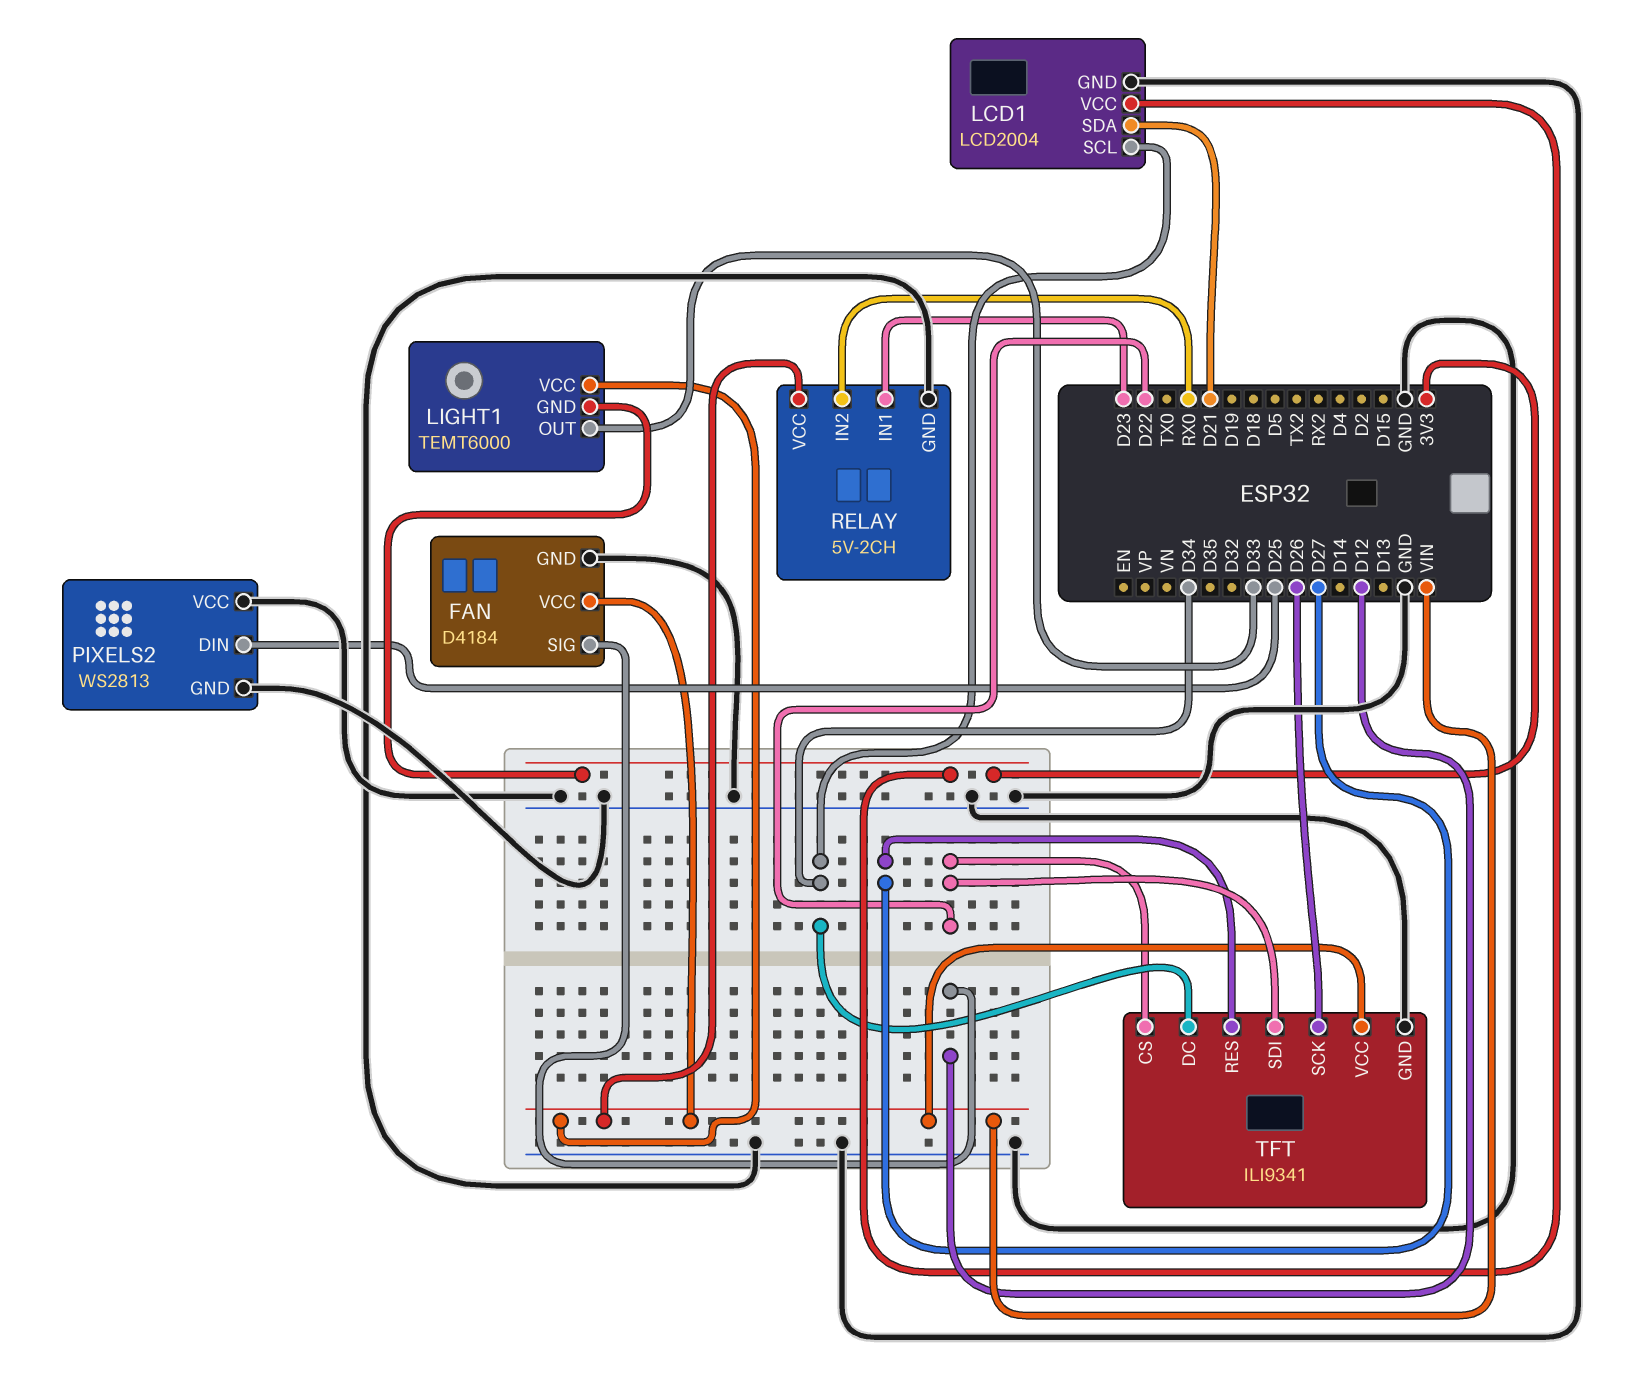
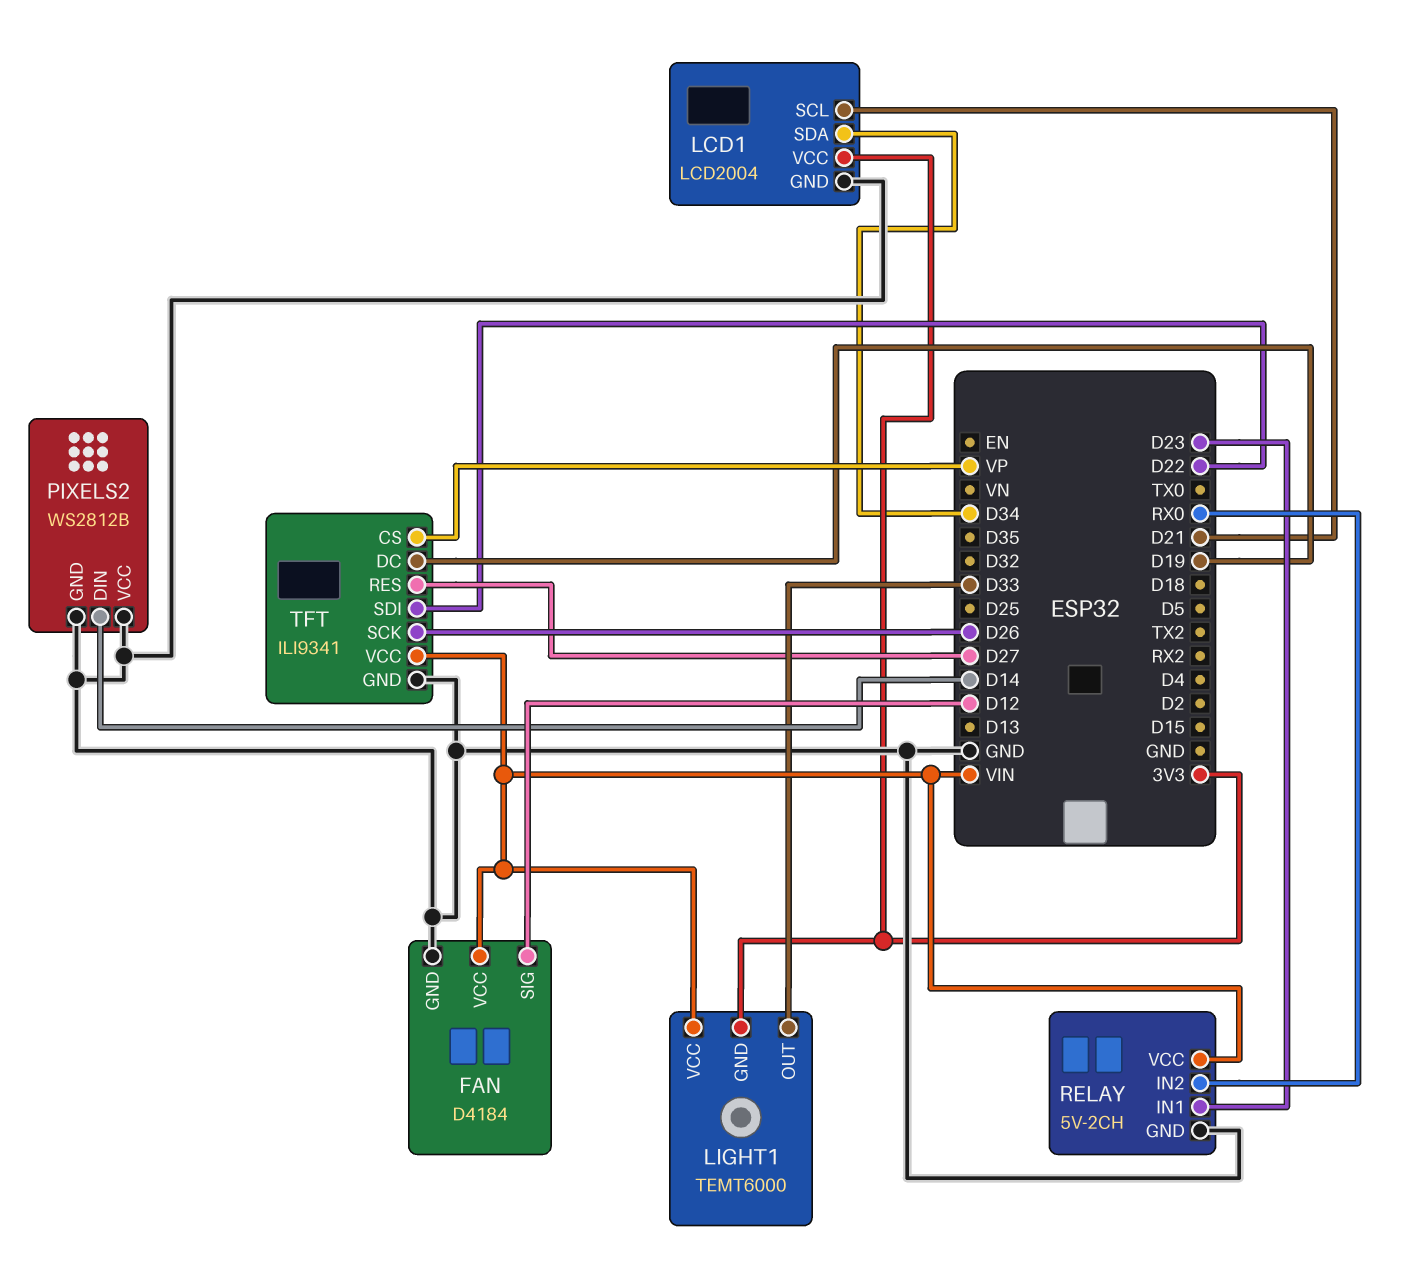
LCD1 pin SCL: D34 -> D21
LCD1 pin SDA: D21 -> D34
PIXELS2: WS2813 -> WS2812B
PIXELS2 pin DIN: D25 -> D14
TFT pin CS: D22 -> VP
TFT pin DC: D34 -> D19

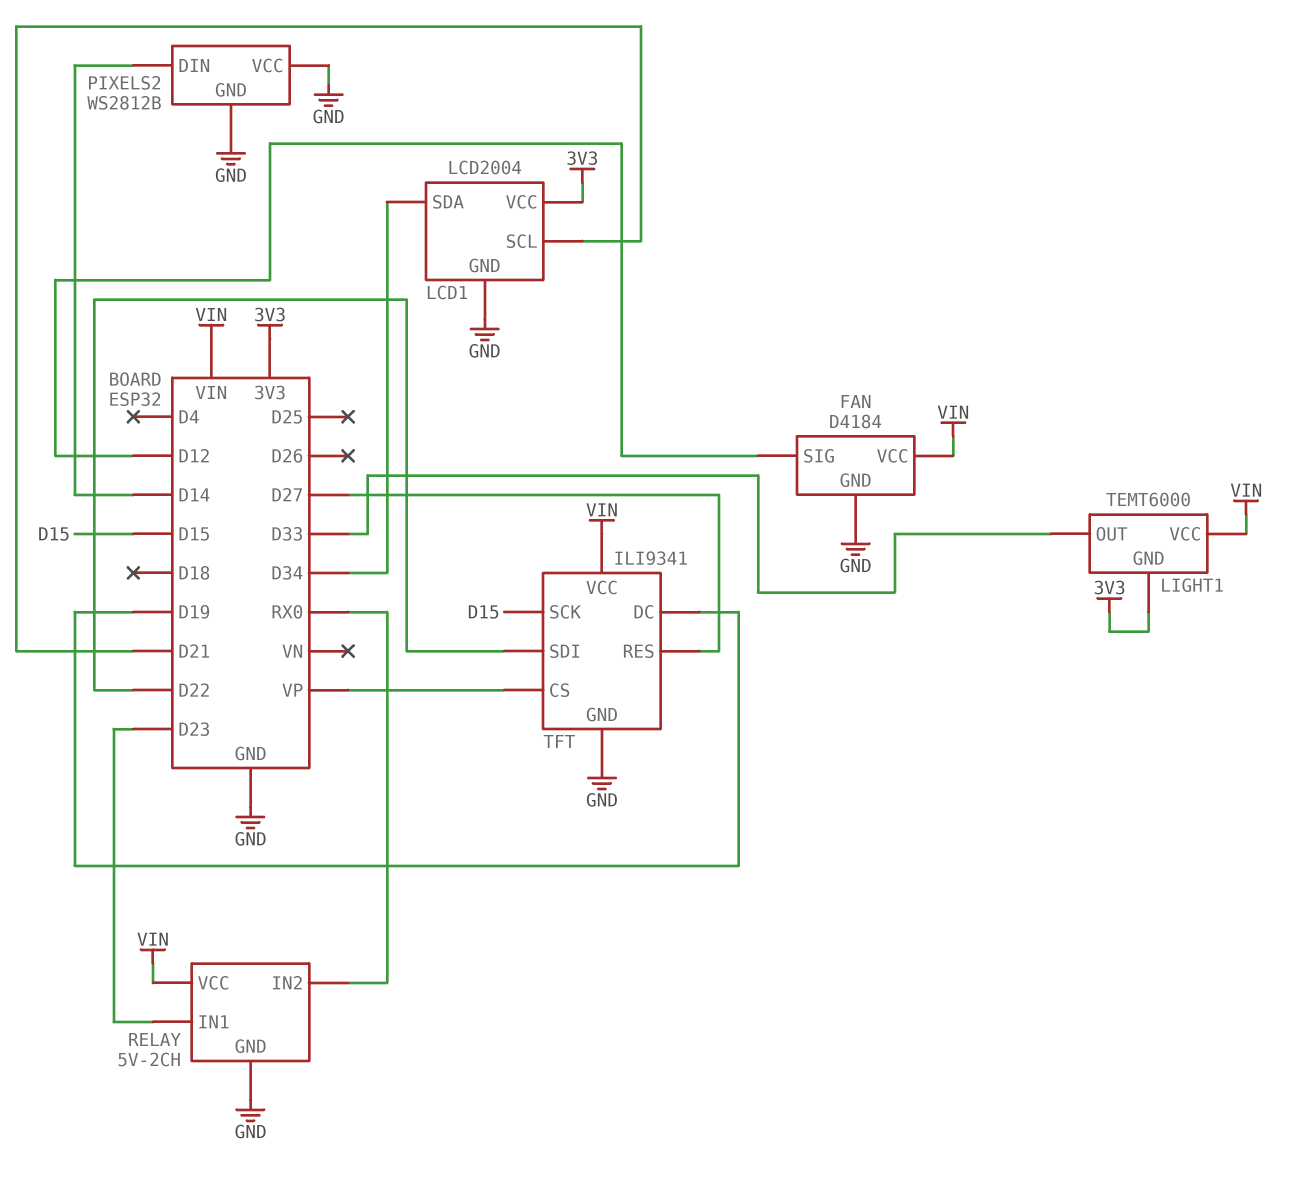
TFT pin SCK: D26 -> D15

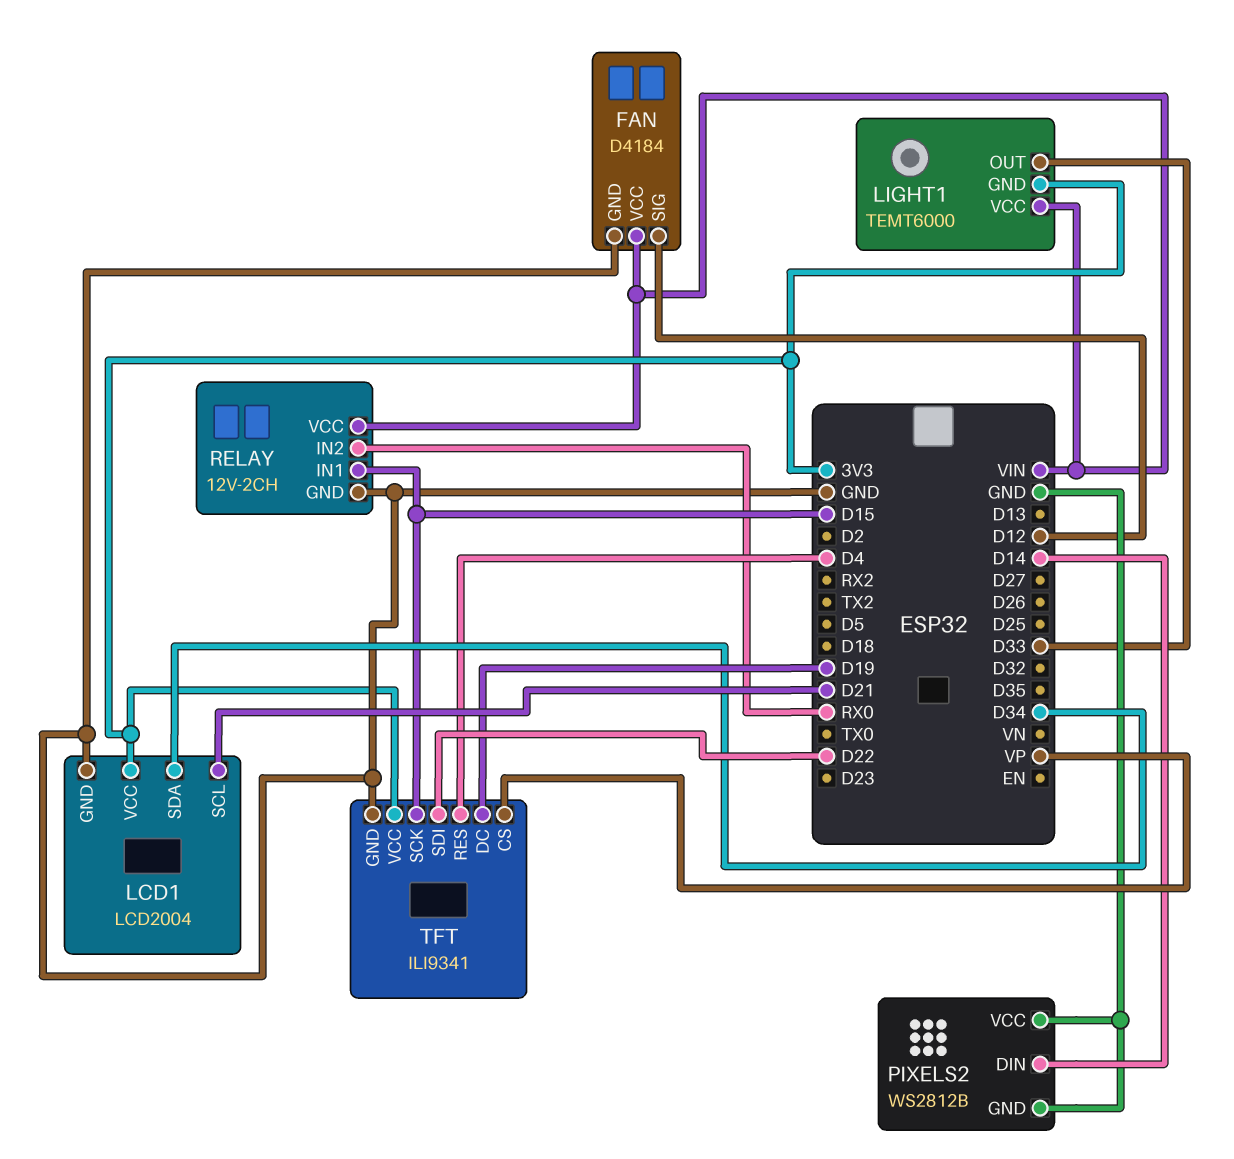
RELAY: 5V-2CH -> 12V-2CH
RELAY pin IN1: D23 -> D15
TFT pin RES: D27 -> D4
TFT pin VCC: VIN -> 3V3

